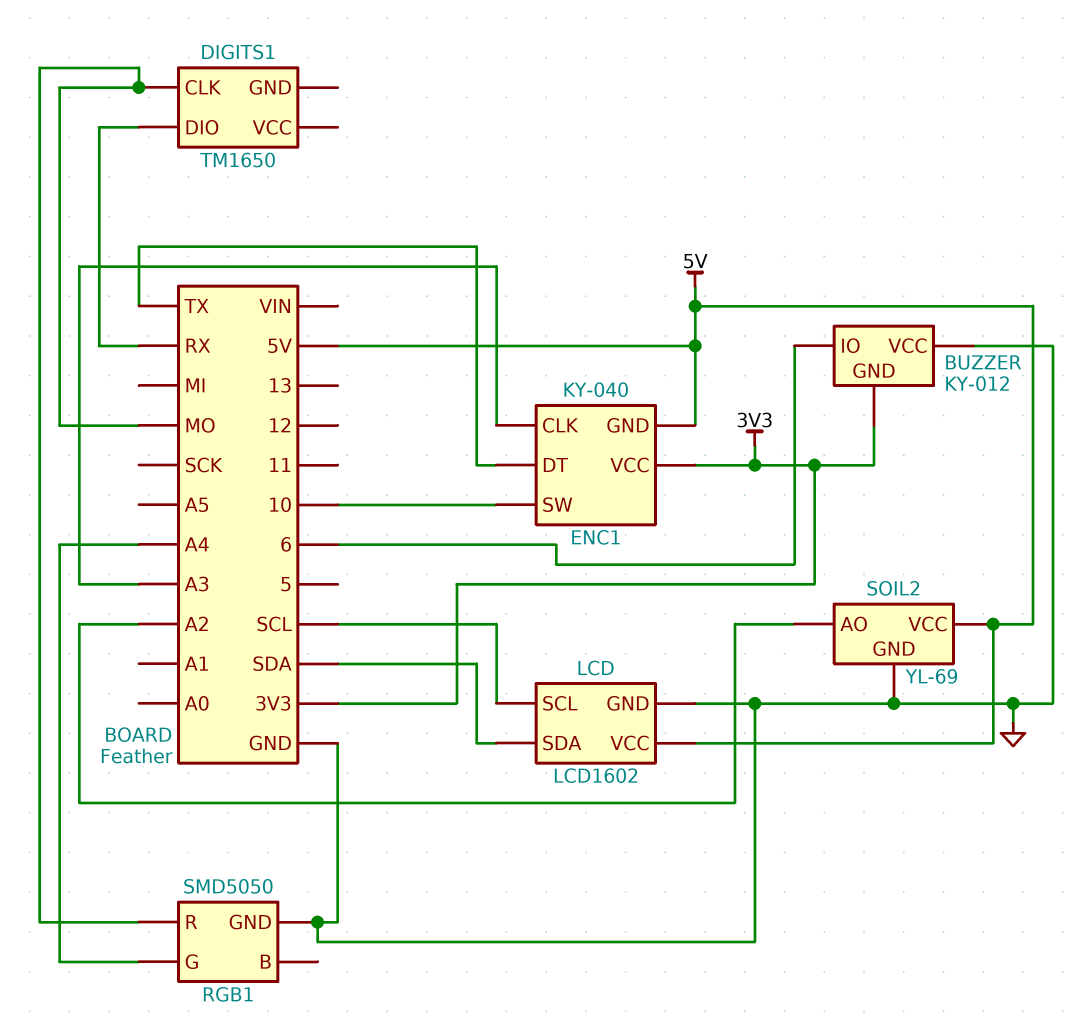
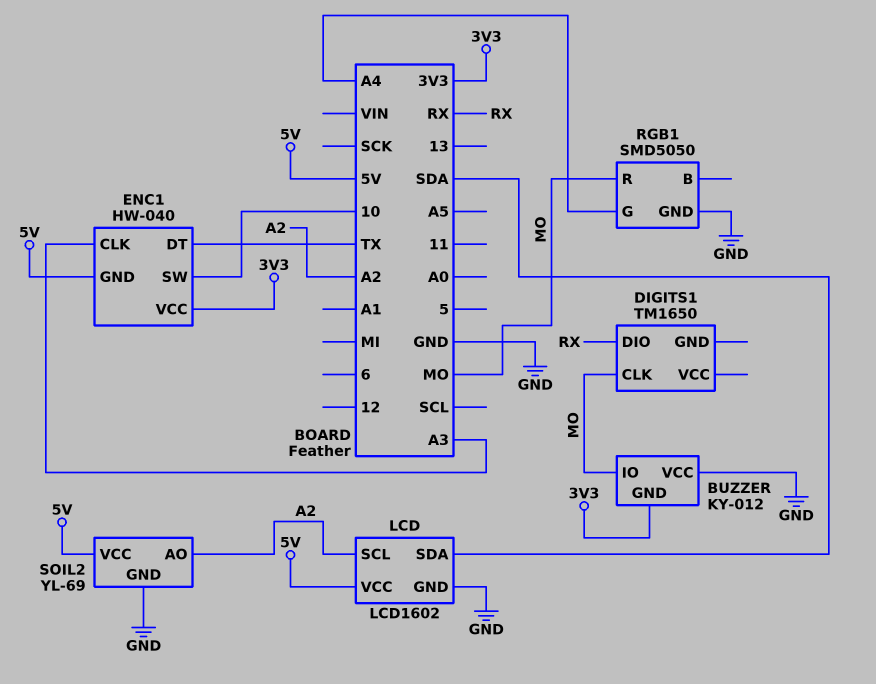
BUZZER pin IO: 6 -> MO
ENC1: KY-040 -> HW-040
LCD pin SCL: SCL -> A2

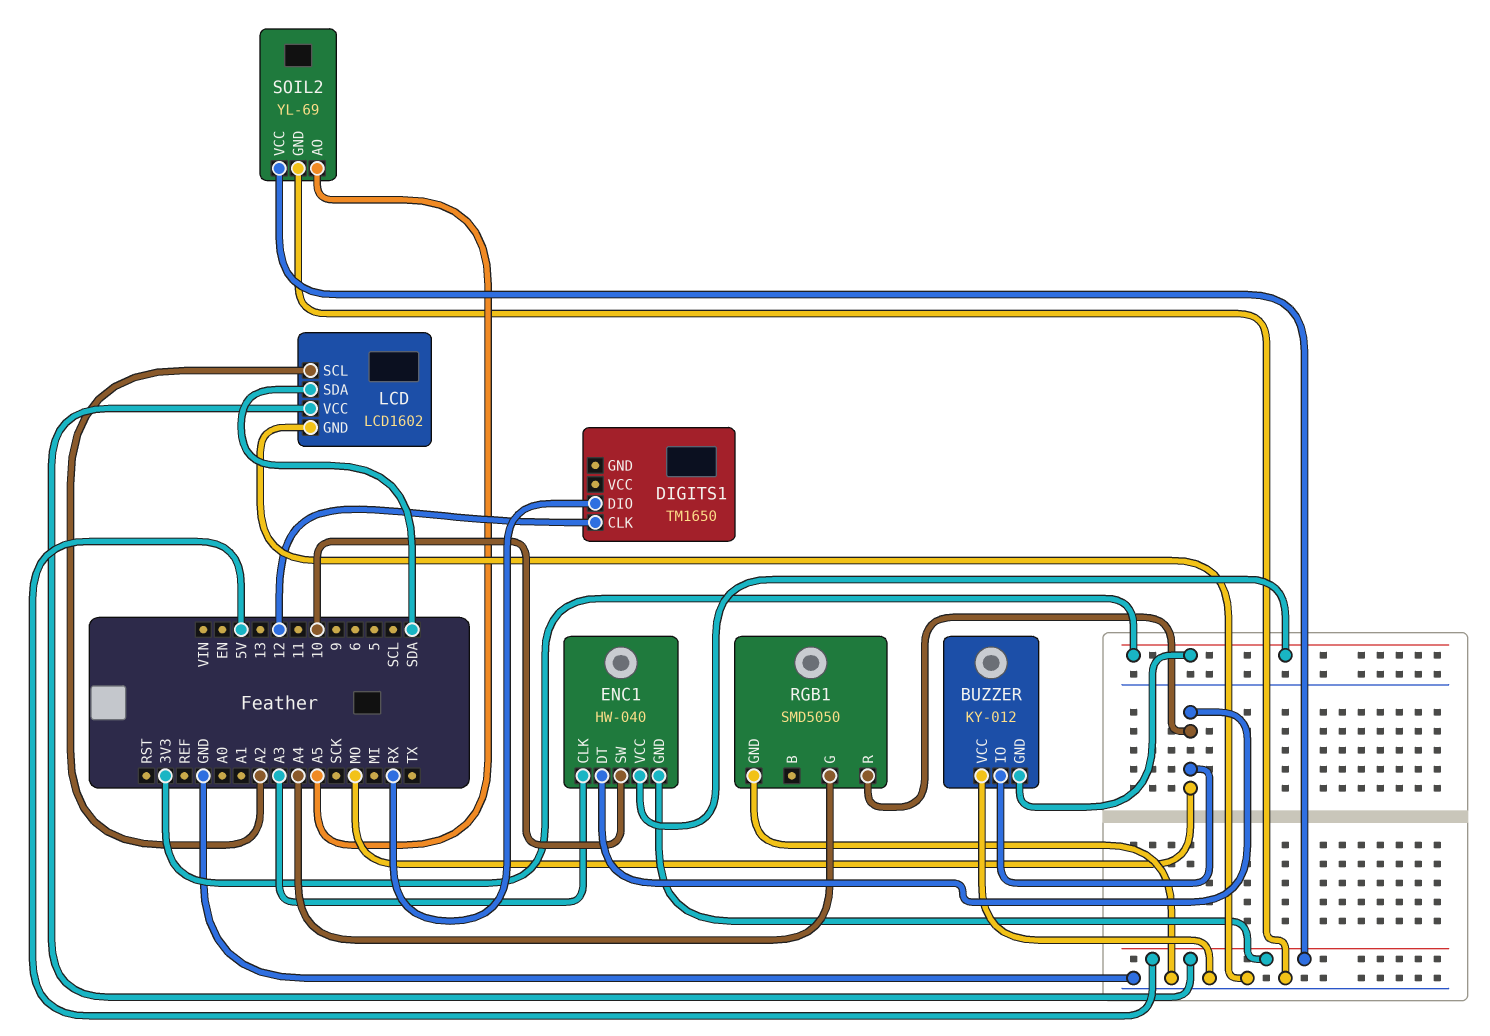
DIGITS1 pin CLK: MO -> 12
ENC1 pin DT: TX -> MO
SOIL2 pin AO: A2 -> A5

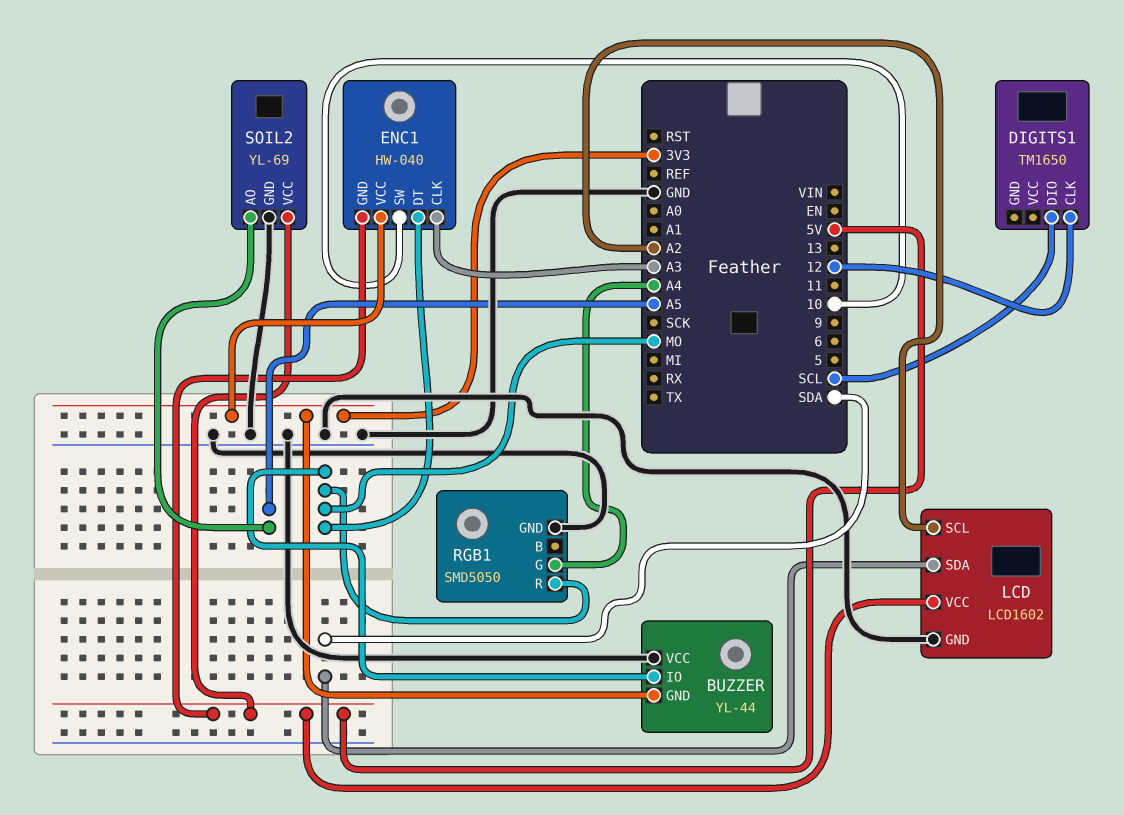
BUZZER: KY-012 -> YL-44
DIGITS1 pin DIO: RX -> SCL

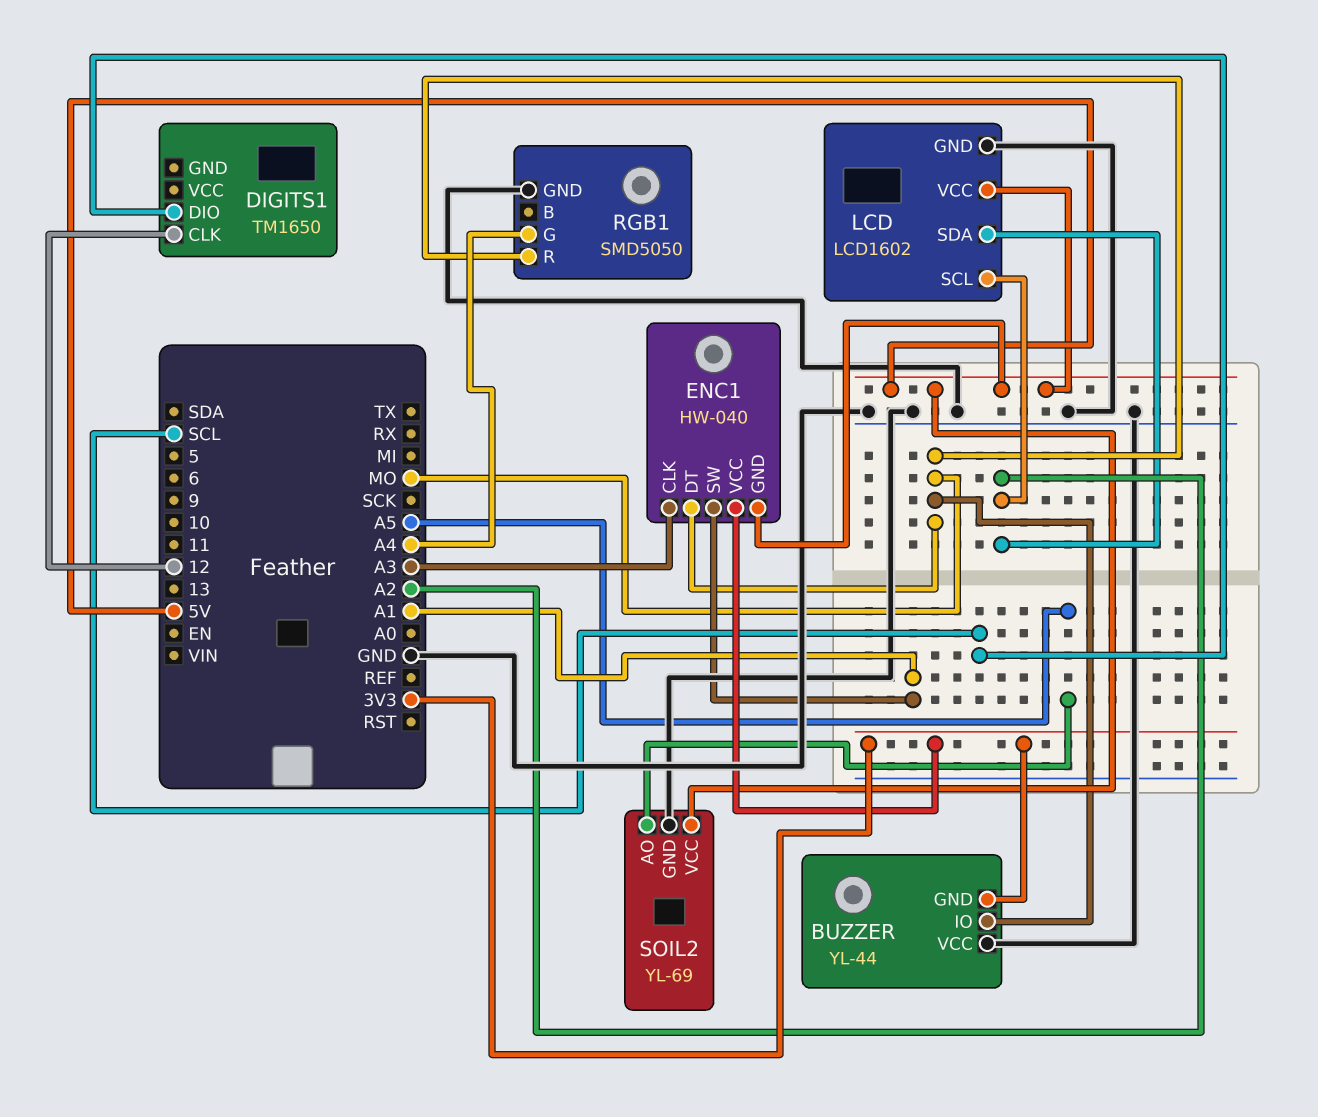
ENC1 pin SW: 10 -> A1
LCD pin SDA: SDA -> A2

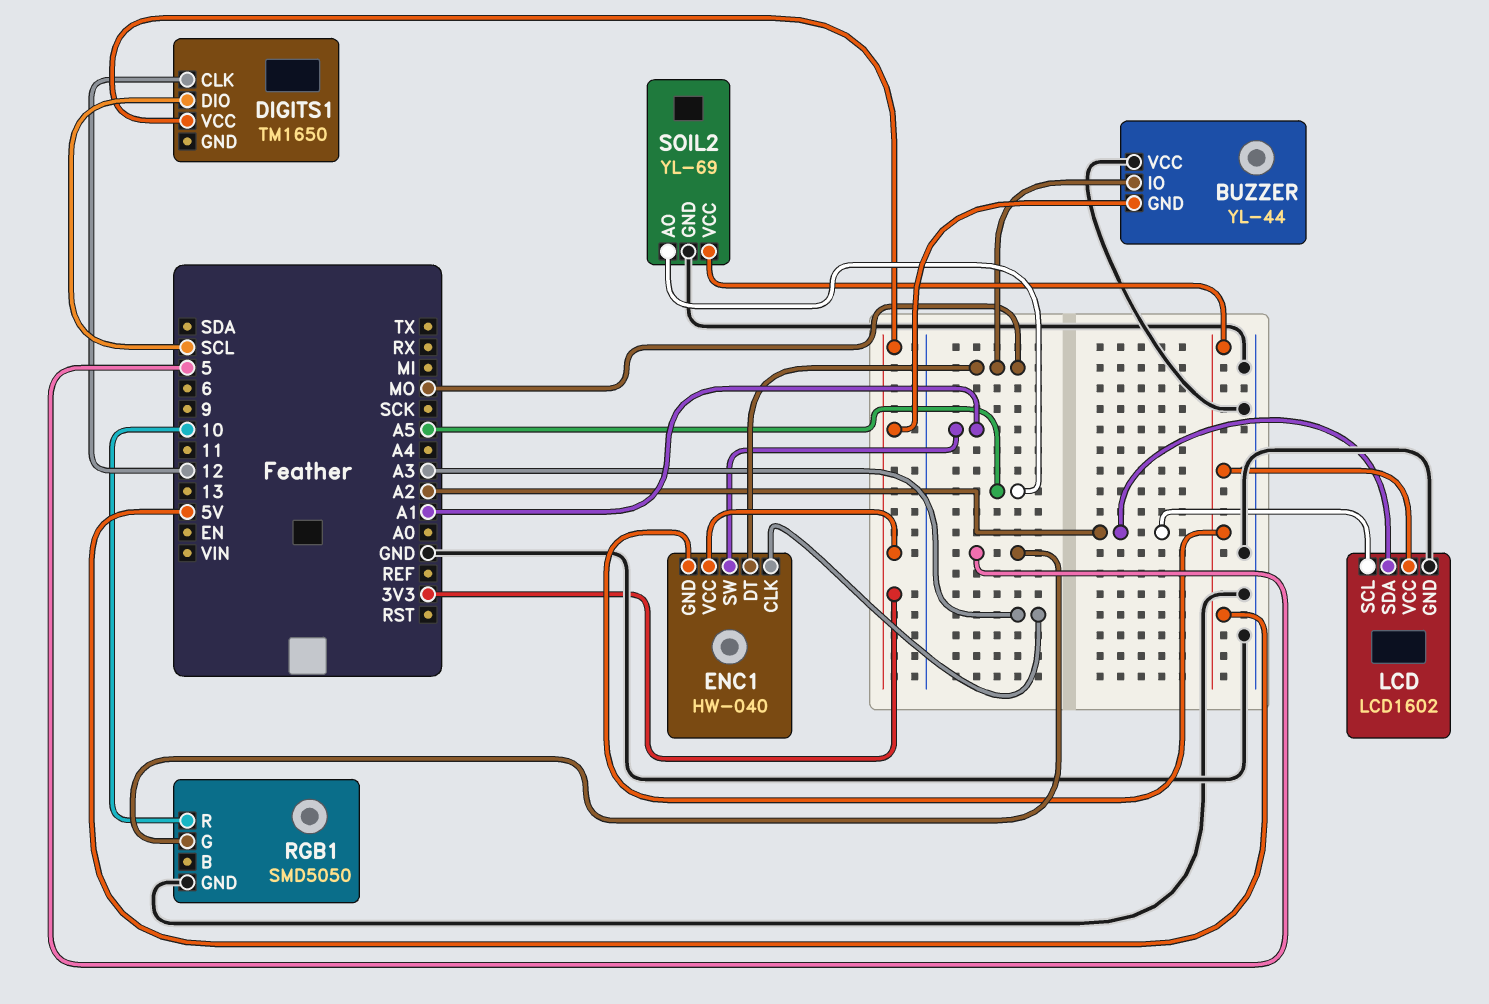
DIGITS1 pin VCC: none -> 3V3
RGB1 pin G: A4 -> 5
RGB1 pin R: MO -> 10

